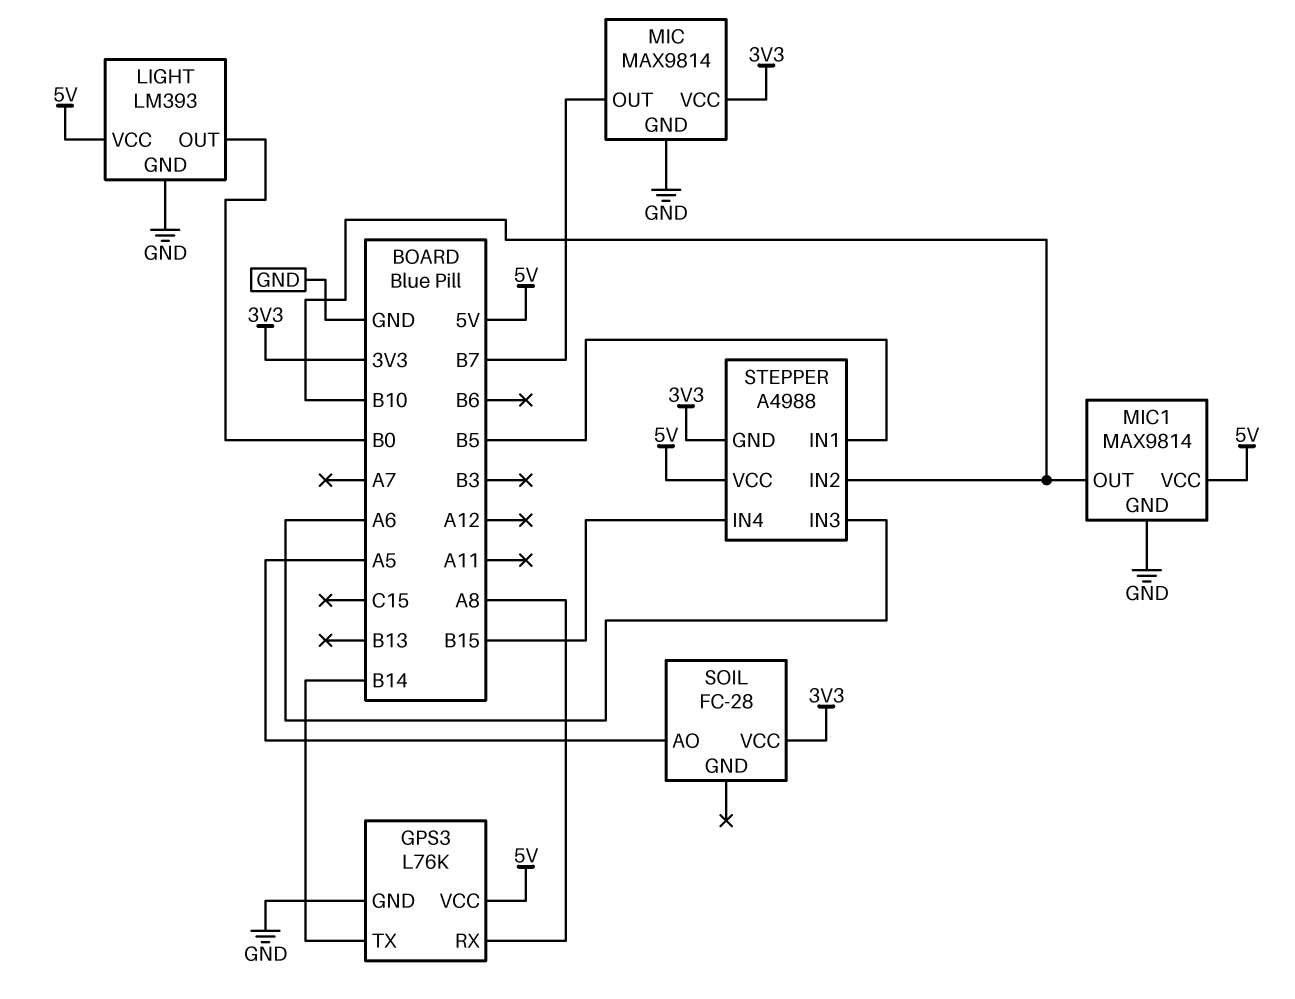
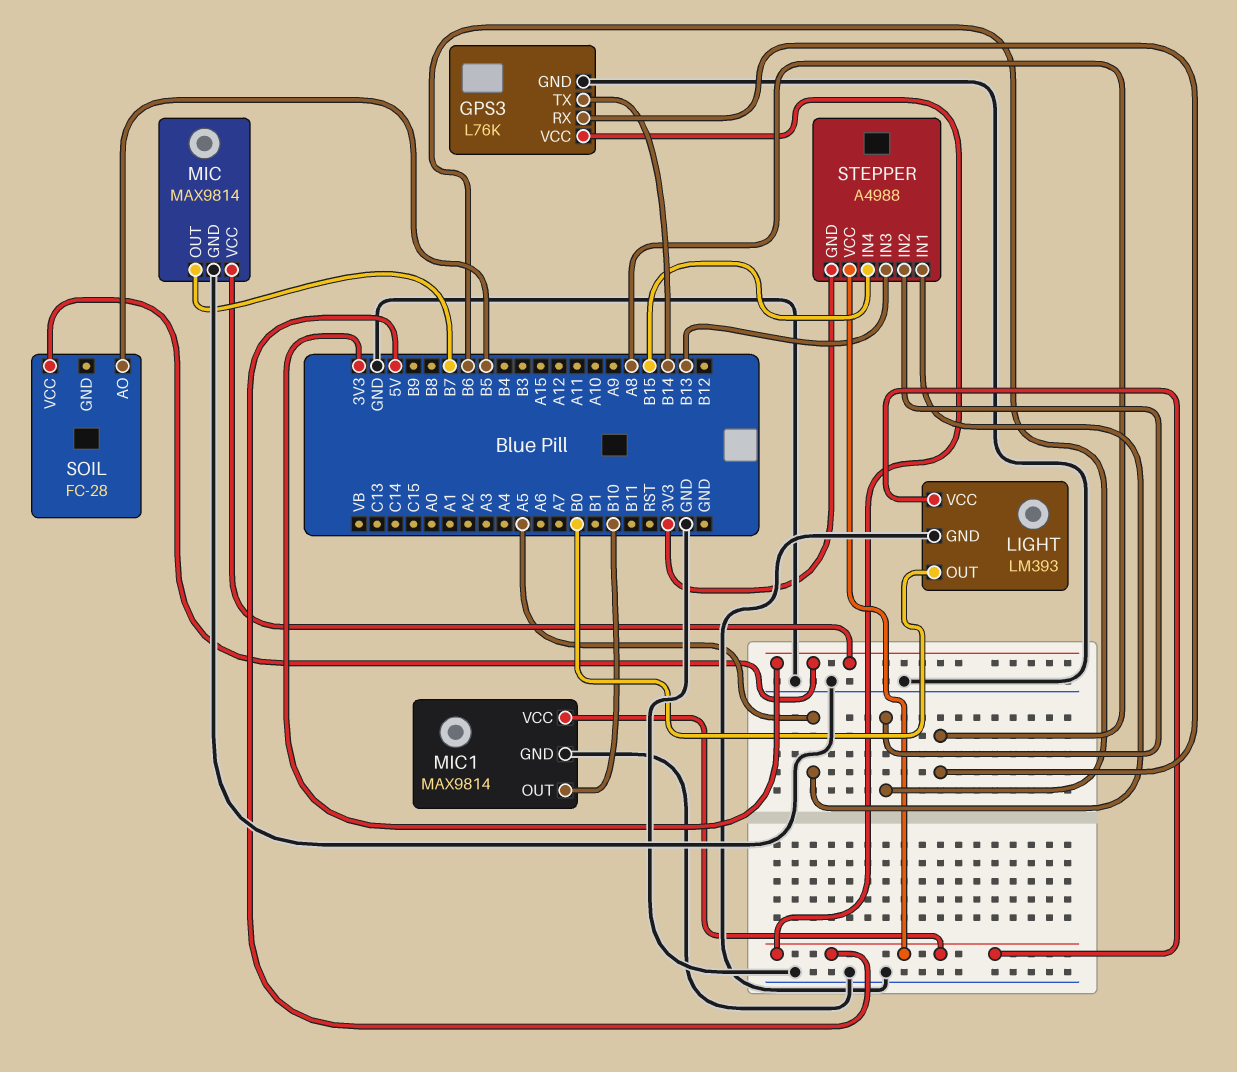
SOIL pin AO: A5 -> B5
STEPPER pin IN1: B5 -> A5
STEPPER pin IN2: B10 -> B6
STEPPER pin IN3: A6 -> B13

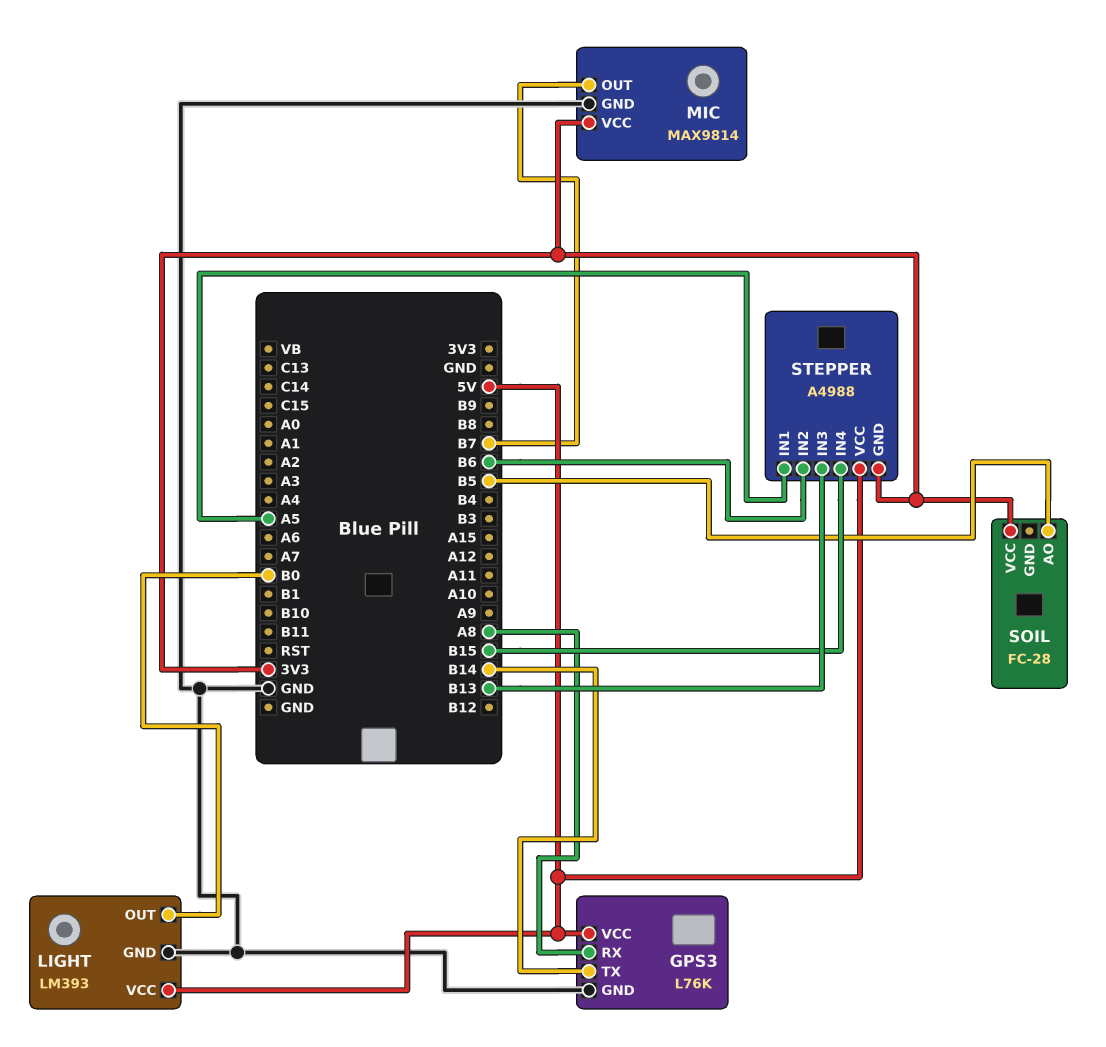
MIC1: MAX9814 -> none
MIC1 pin GND: GND -> none
MIC1 pin OUT: B10 -> none
MIC1 pin VCC: 5V -> none

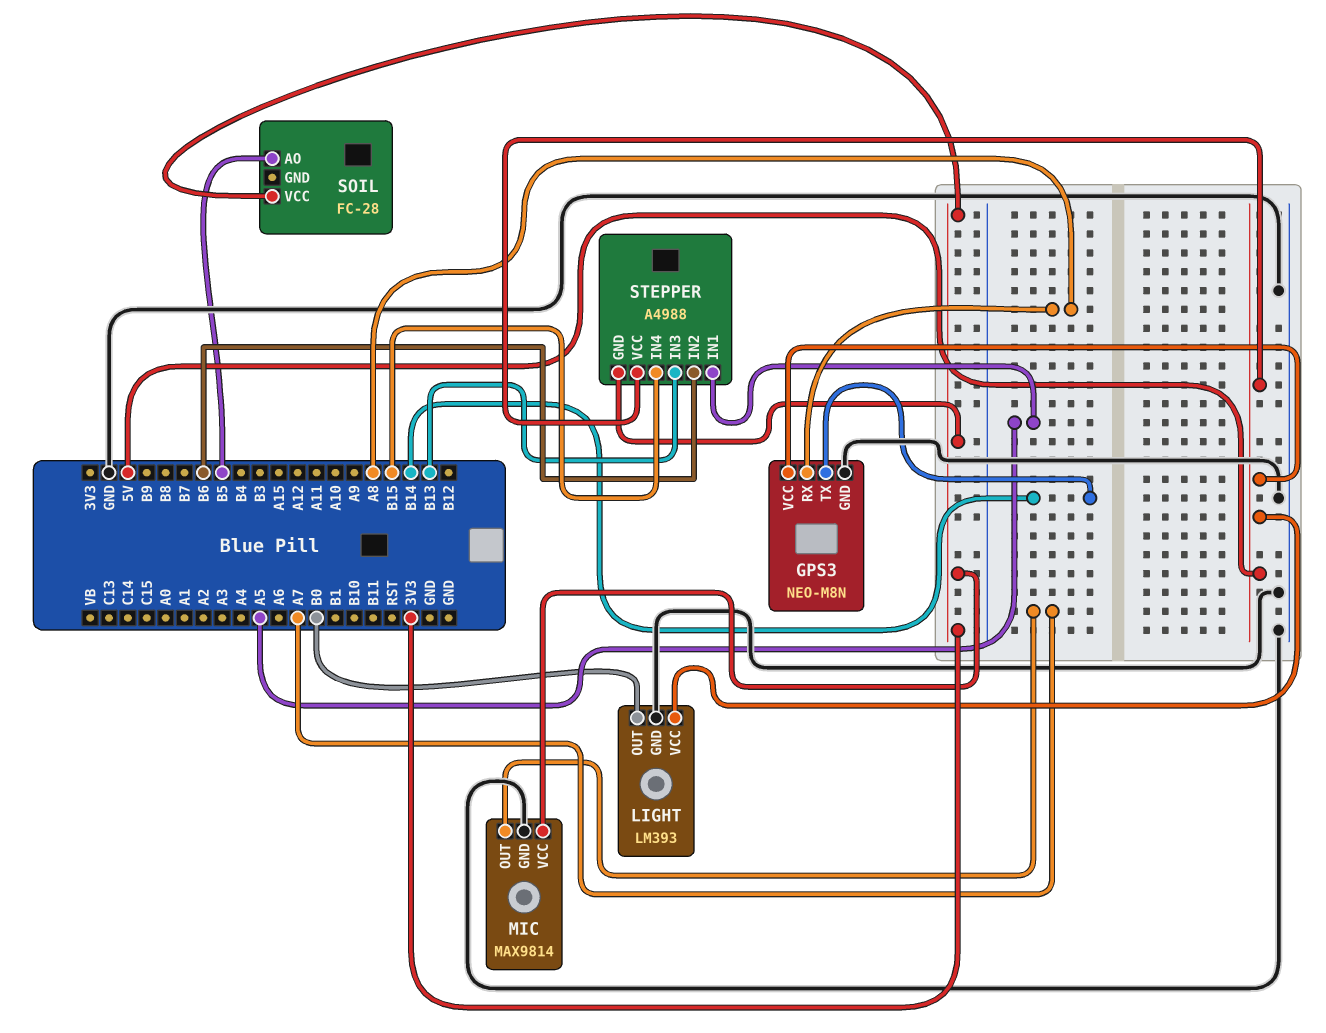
GPS3: L76K -> NEO-M8N
MIC pin OUT: B7 -> A7

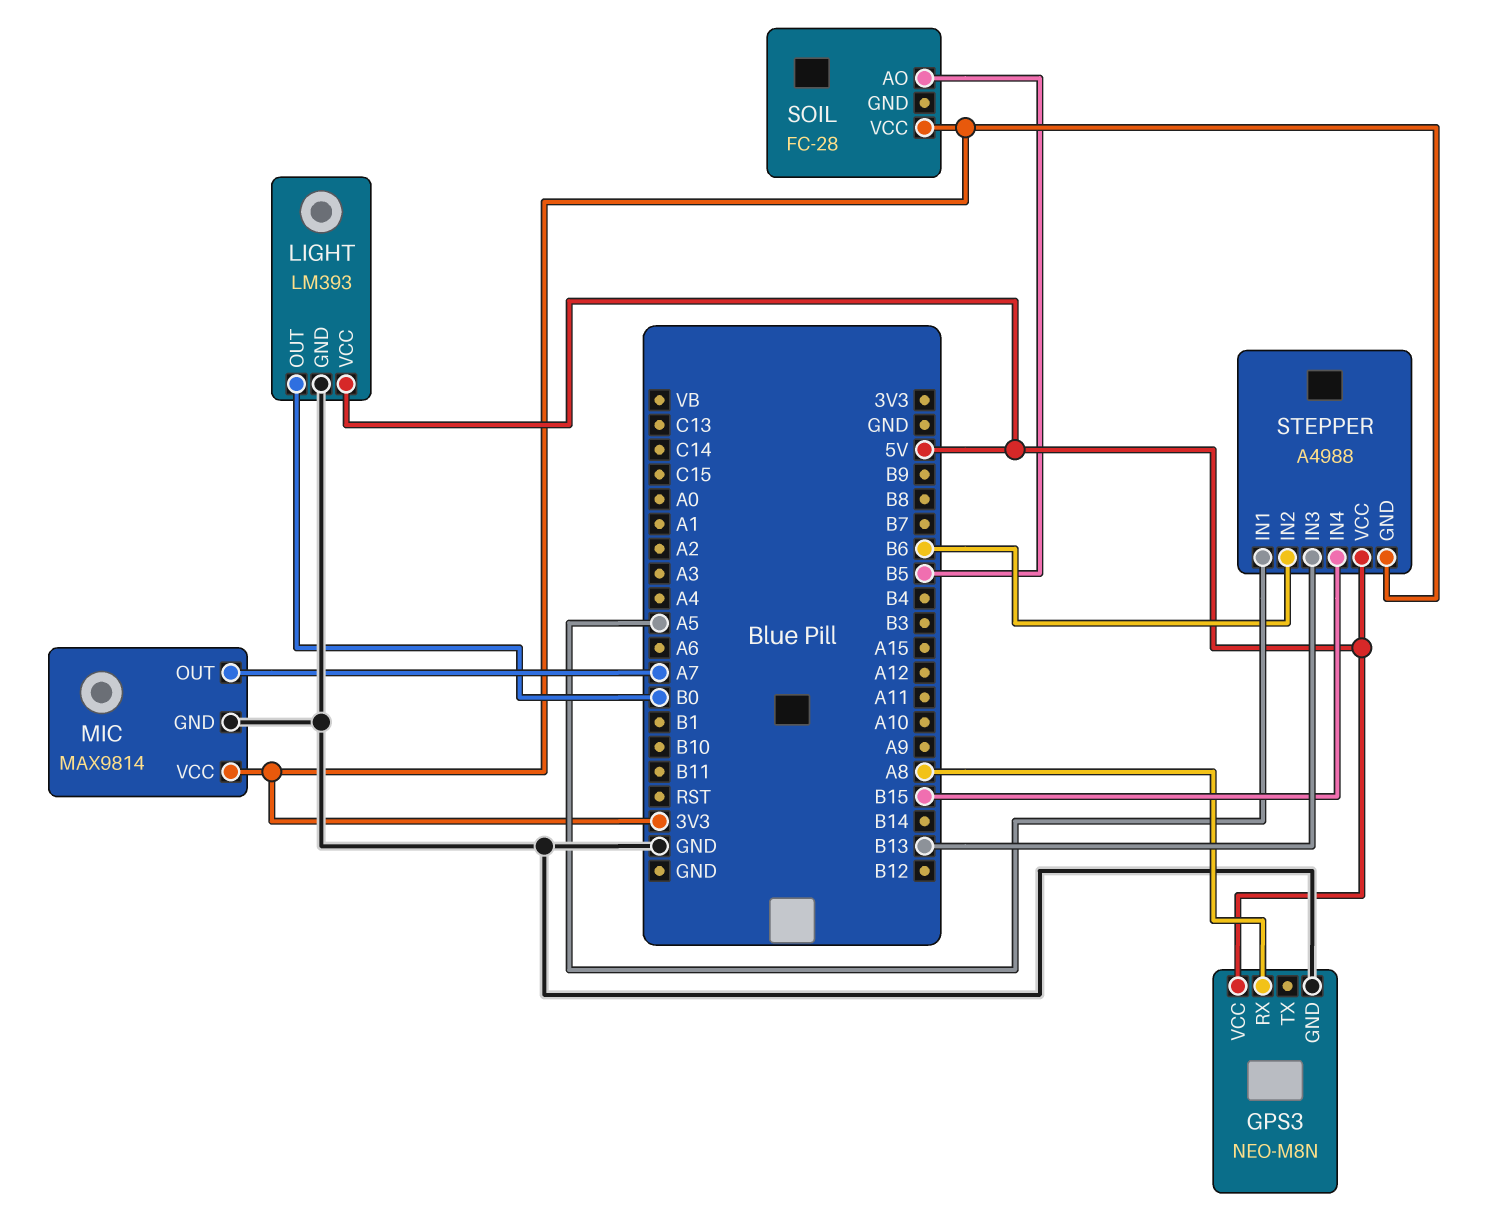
GPS3 pin TX: B14 -> none

